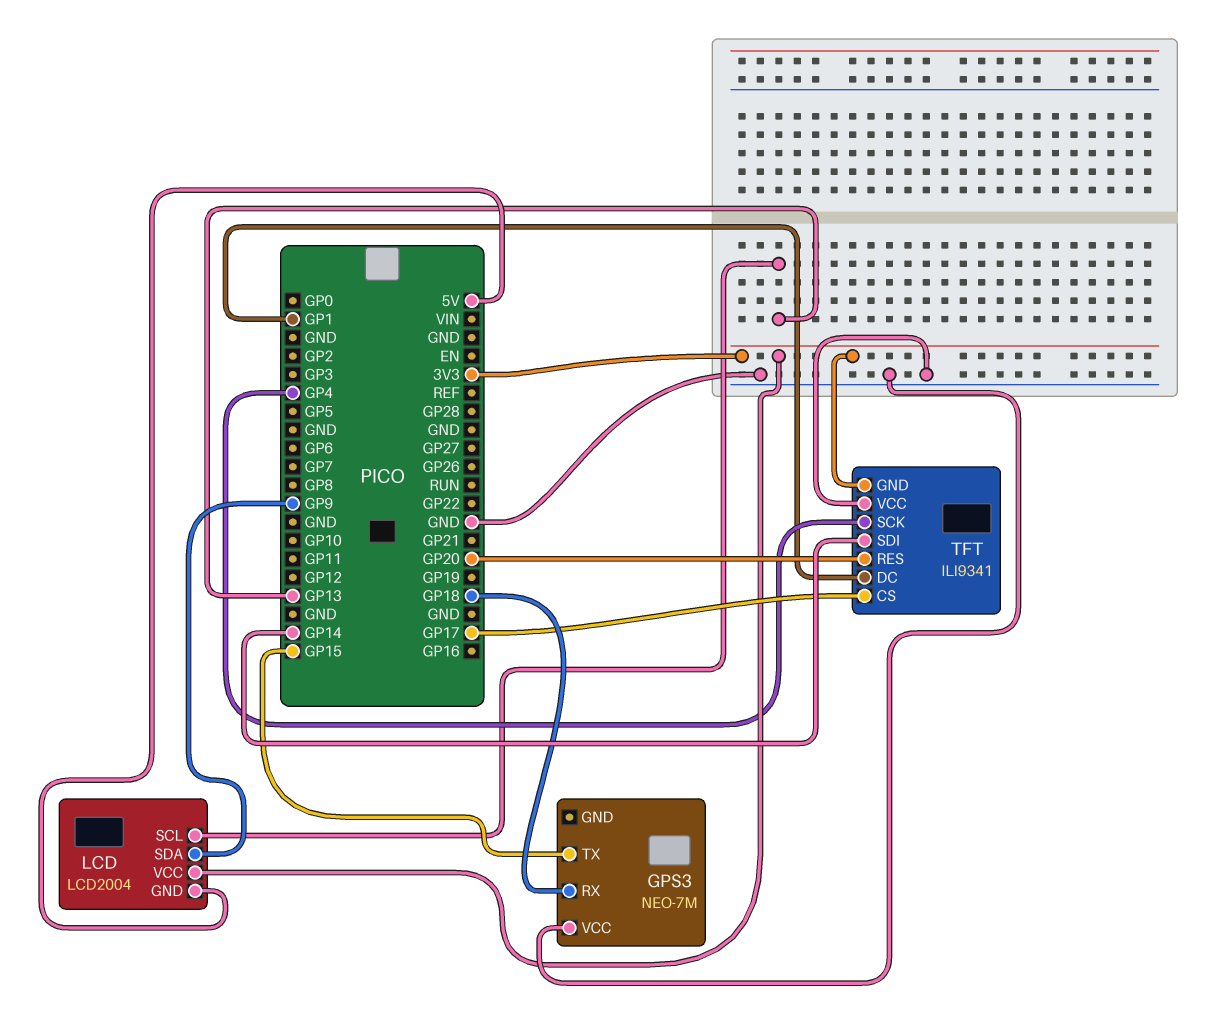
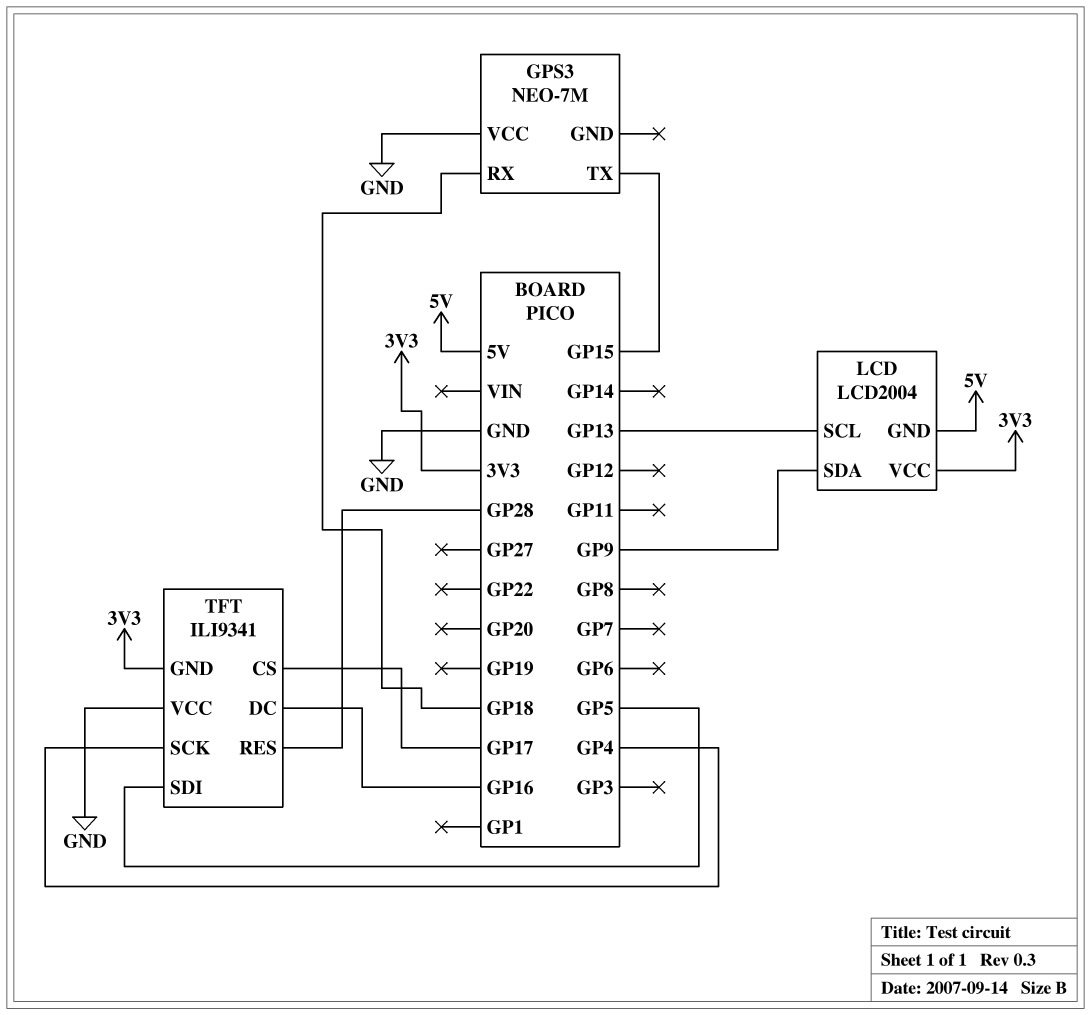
TFT pin DC: GP1 -> GP16
TFT pin RES: GP20 -> GP28
TFT pin SDI: GP14 -> GP5

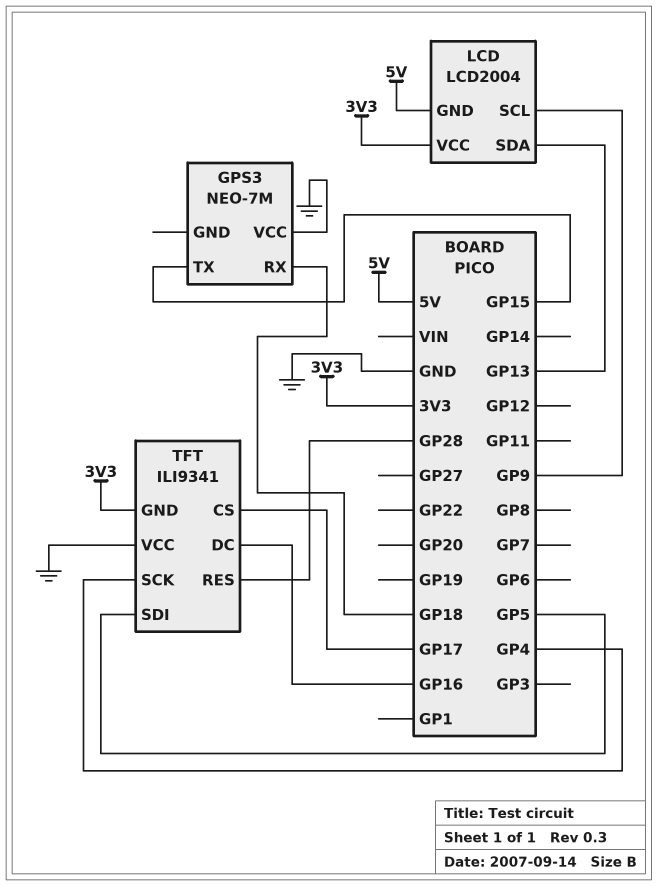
LCD pin SCL: GP13 -> GP9
LCD pin SDA: GP9 -> GP13

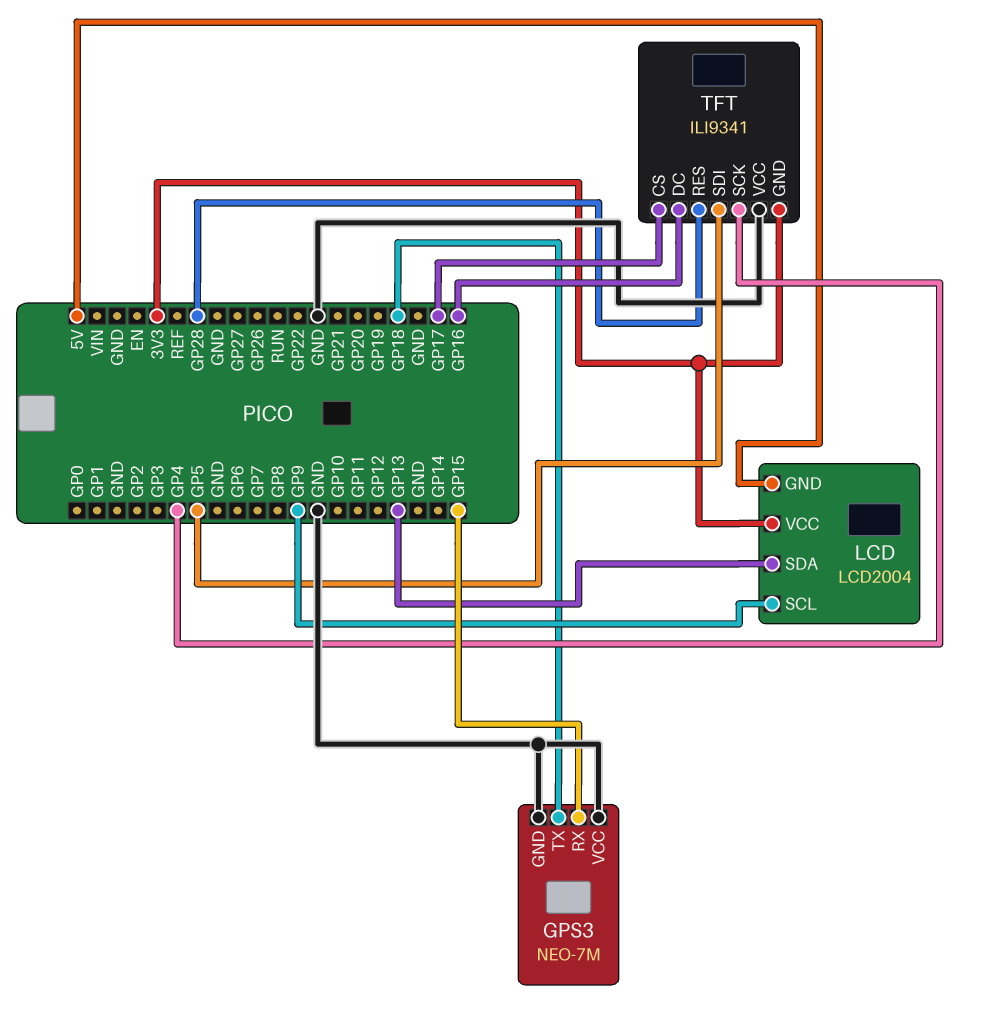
GPS3 pin GND: none -> GND
GPS3 pin RX: GP18 -> GP15
GPS3 pin TX: GP15 -> GP18

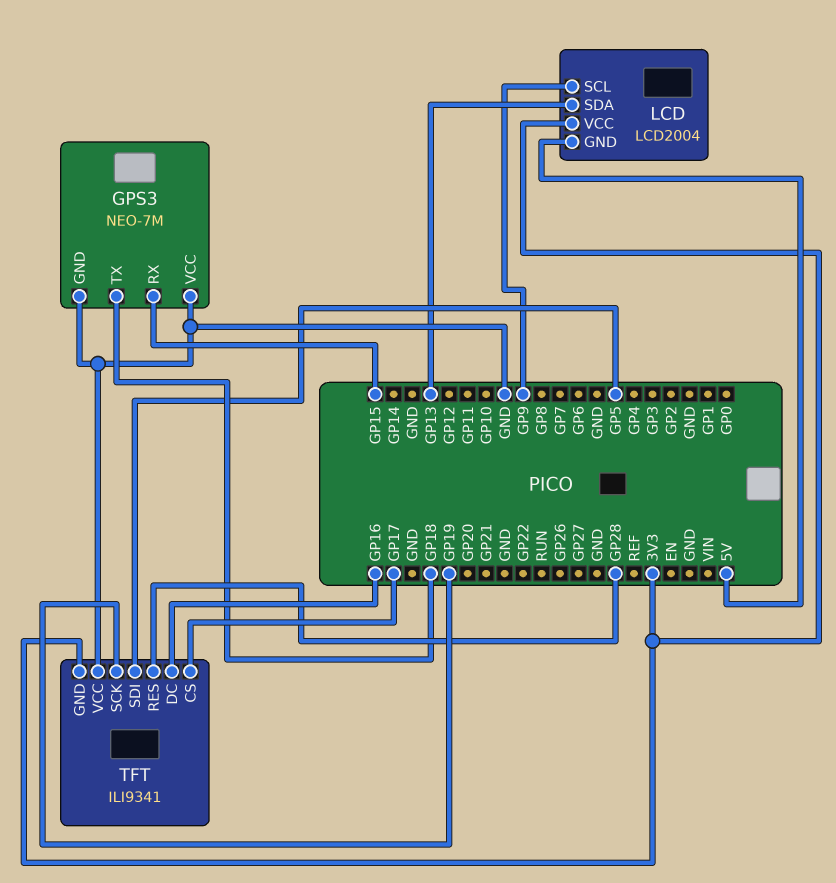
TFT pin SCK: GP4 -> GP19

